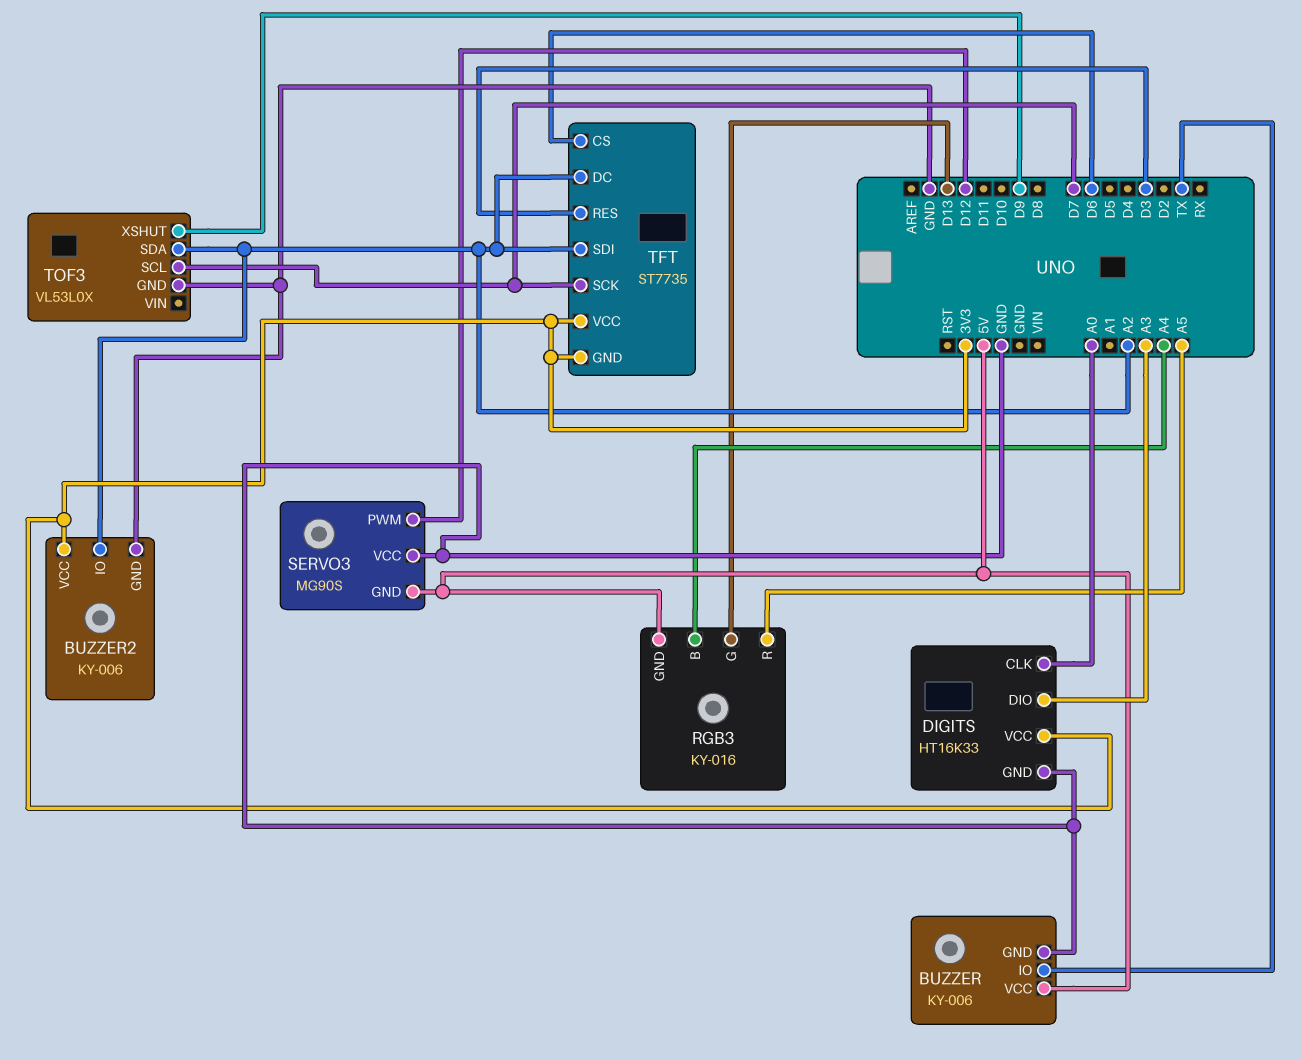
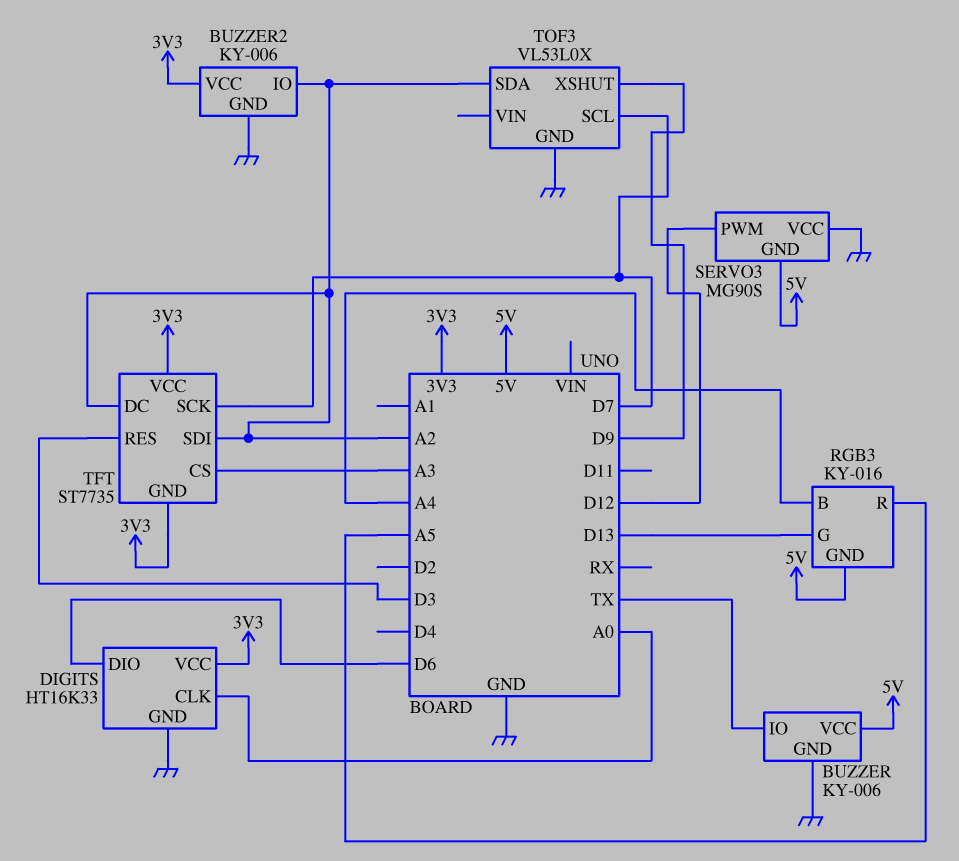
DIGITS pin DIO: A3 -> D6
TFT pin CS: D6 -> A3

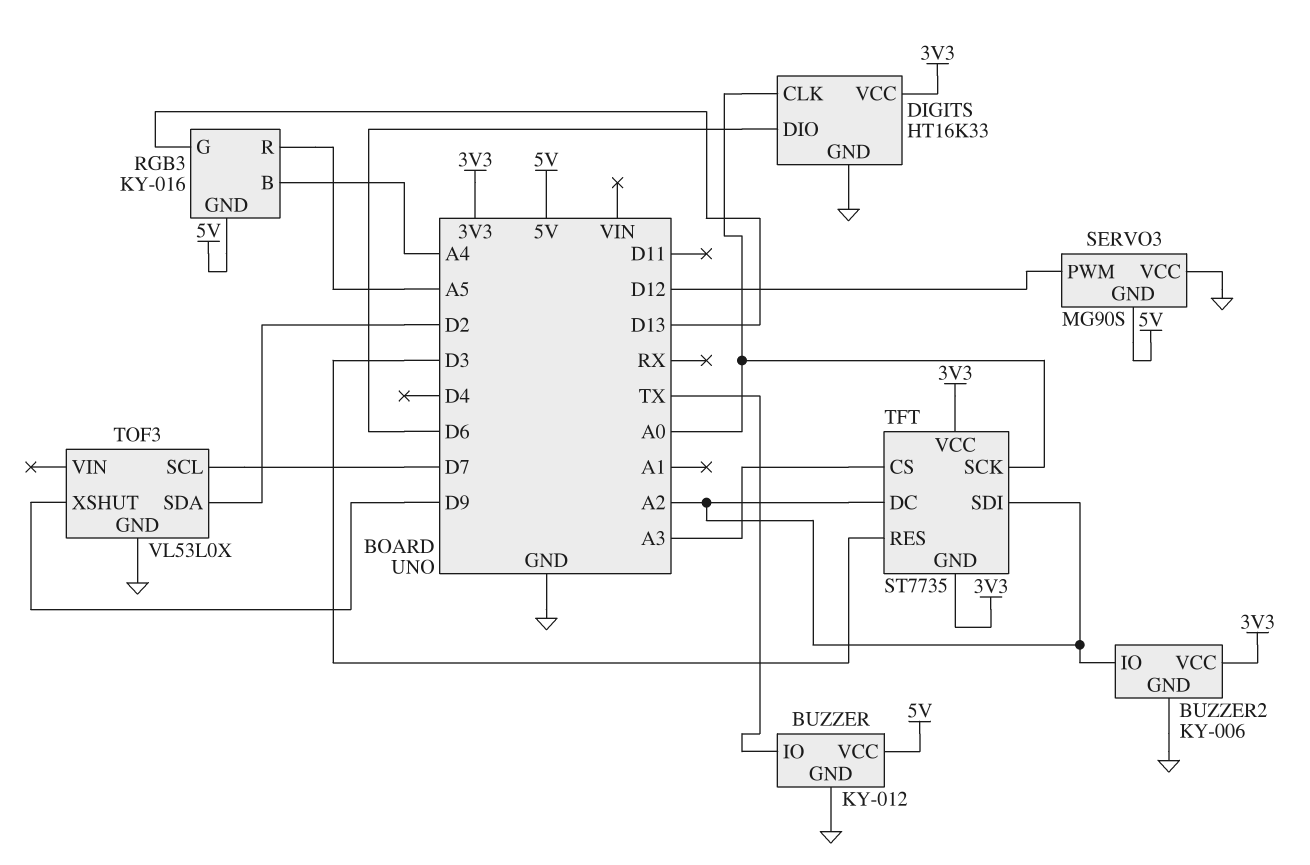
BUZZER: KY-006 -> KY-012
TFT pin SCK: D7 -> A0
TOF3 pin SDA: A2 -> D2

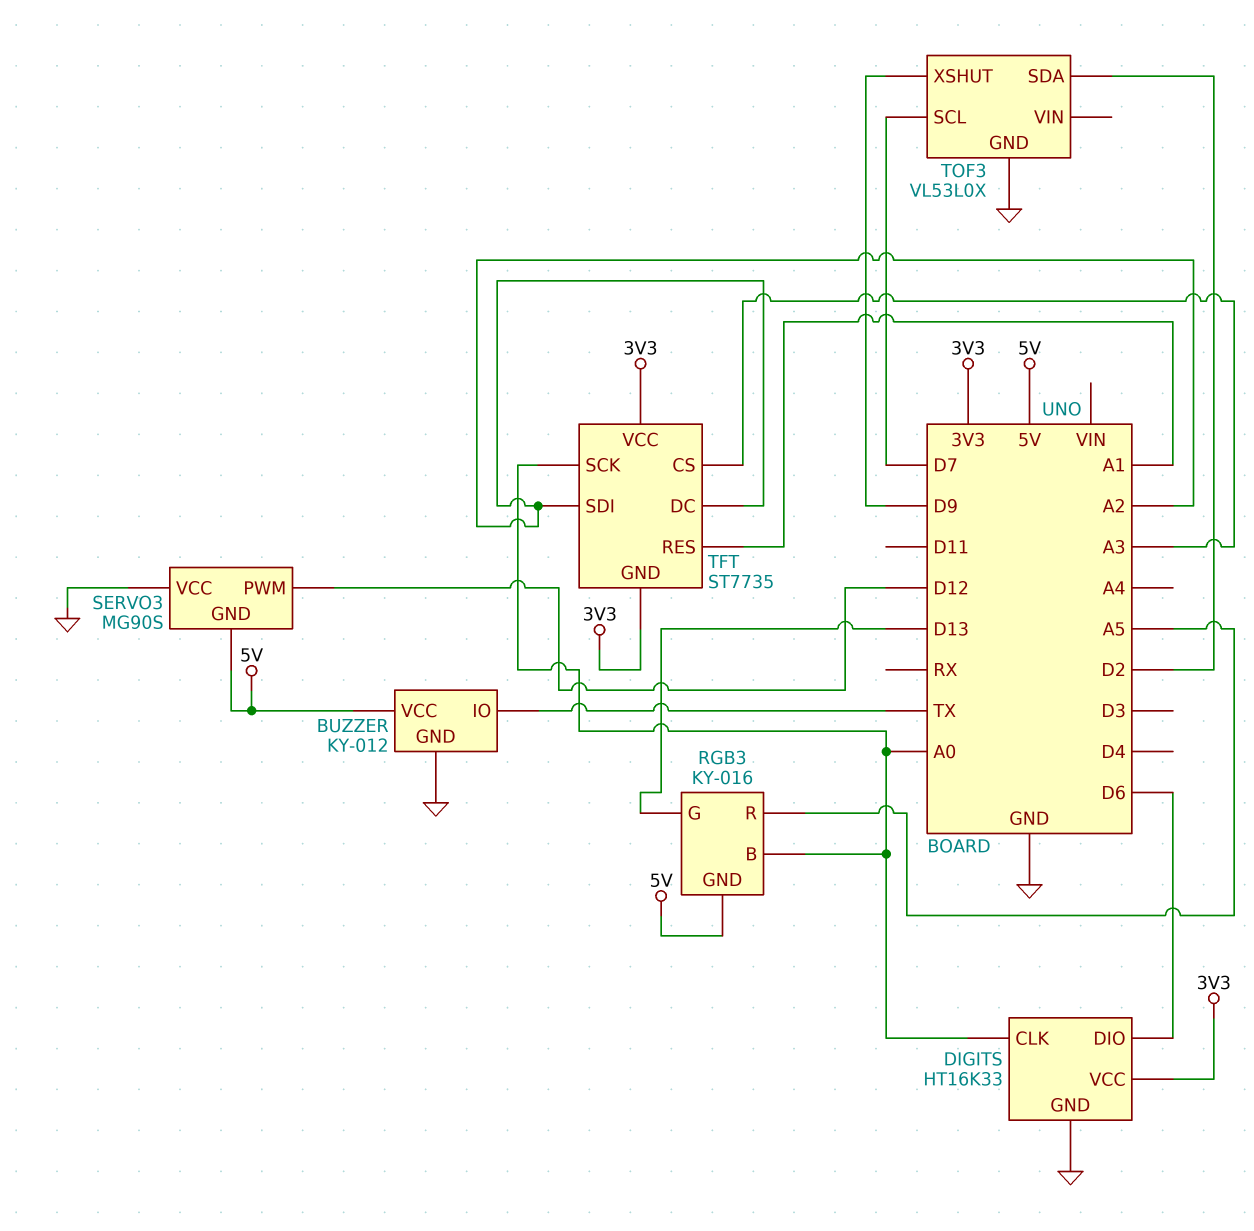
BUZZER2: KY-006 -> none
BUZZER2 pin GND: GND -> none
BUZZER2 pin IO: A2 -> none
BUZZER2 pin VCC: 3V3 -> none
RGB3 pin B: A4 -> A0
TFT pin RES: D3 -> A1

